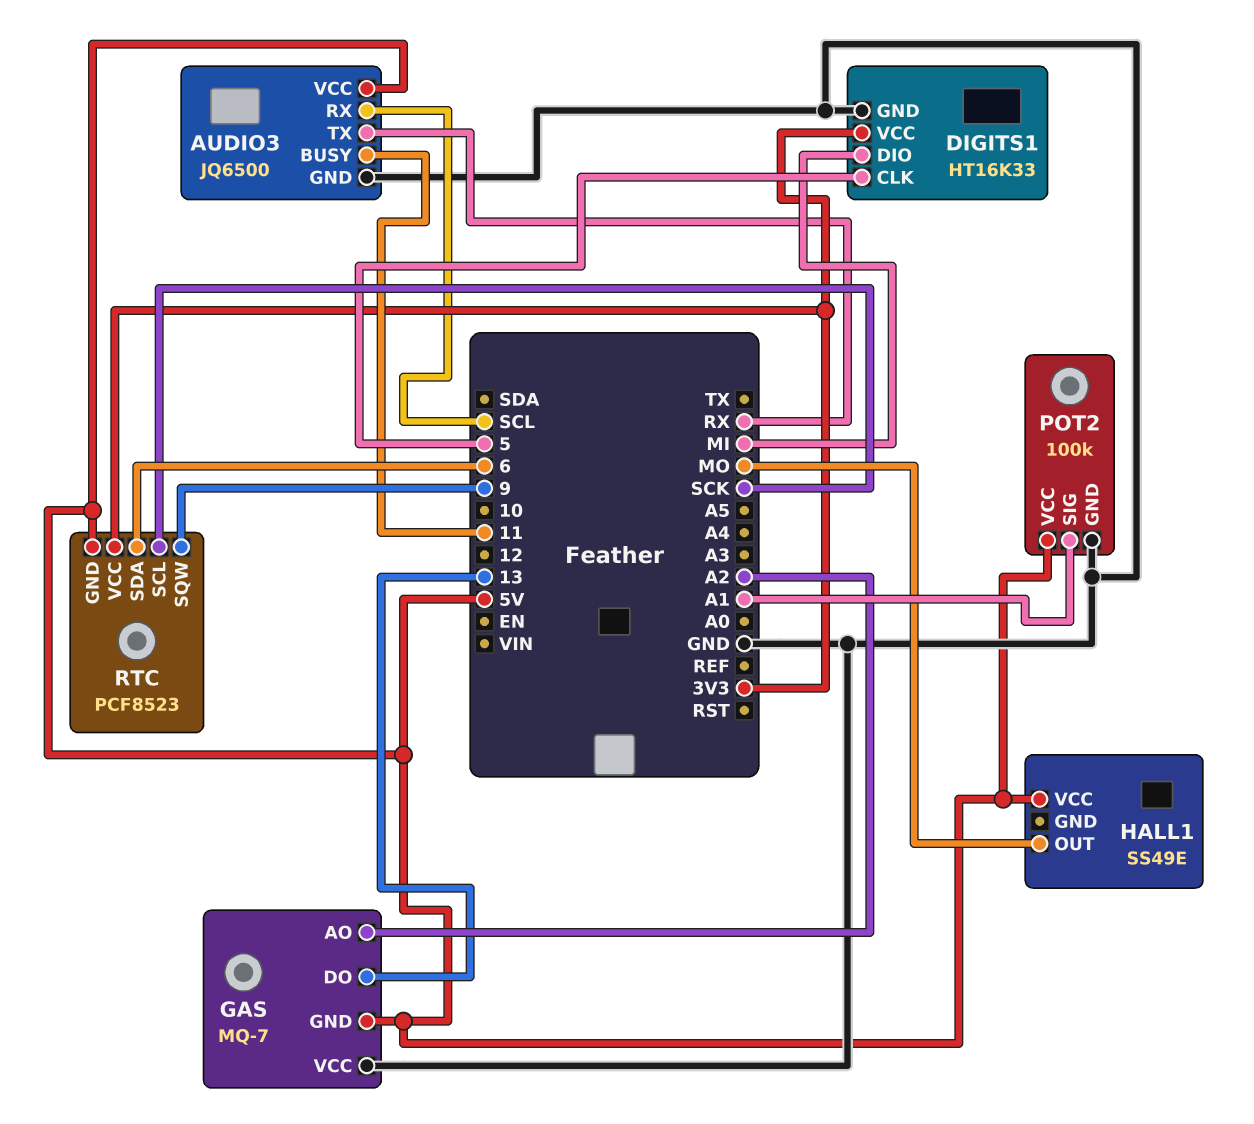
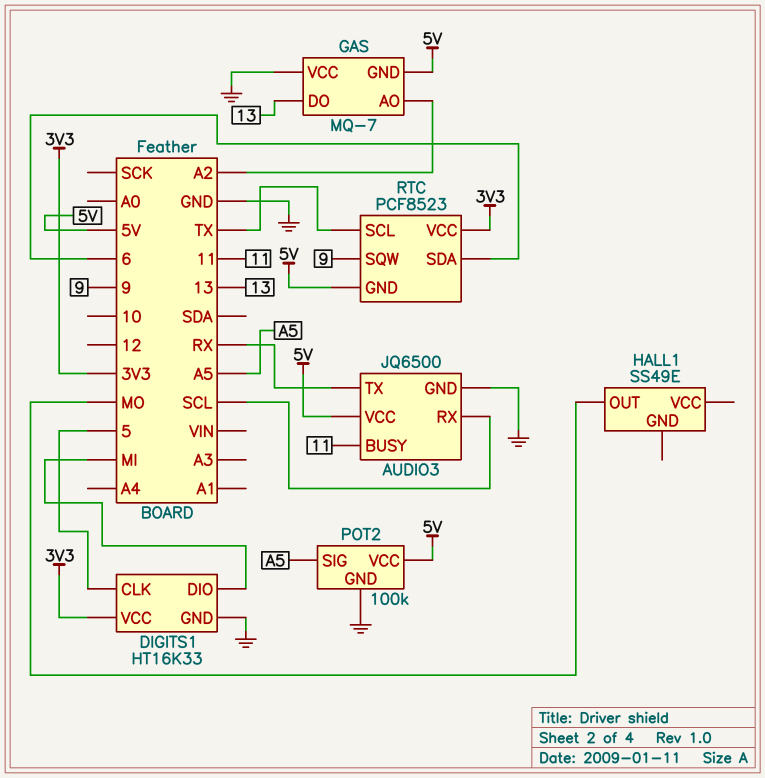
HALL1 pin VCC: 5V -> none
POT2 pin SIG: A1 -> A5
RTC pin SCL: SCK -> TX

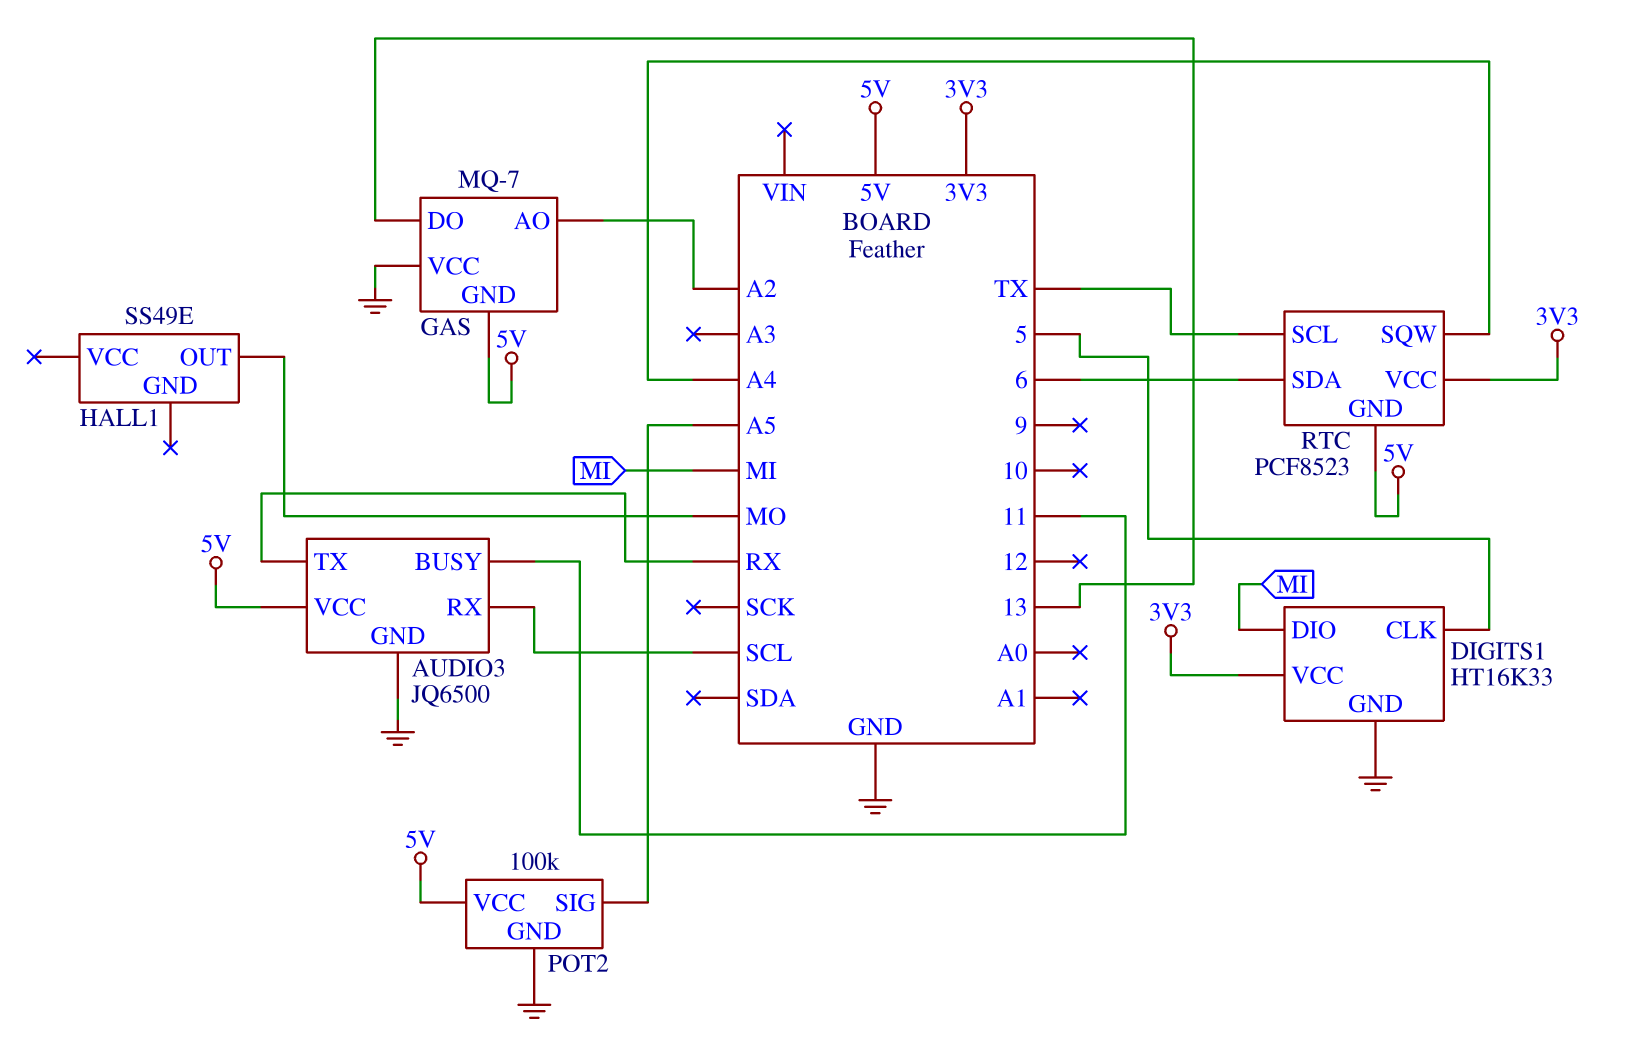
RTC pin SQW: 9 -> A4

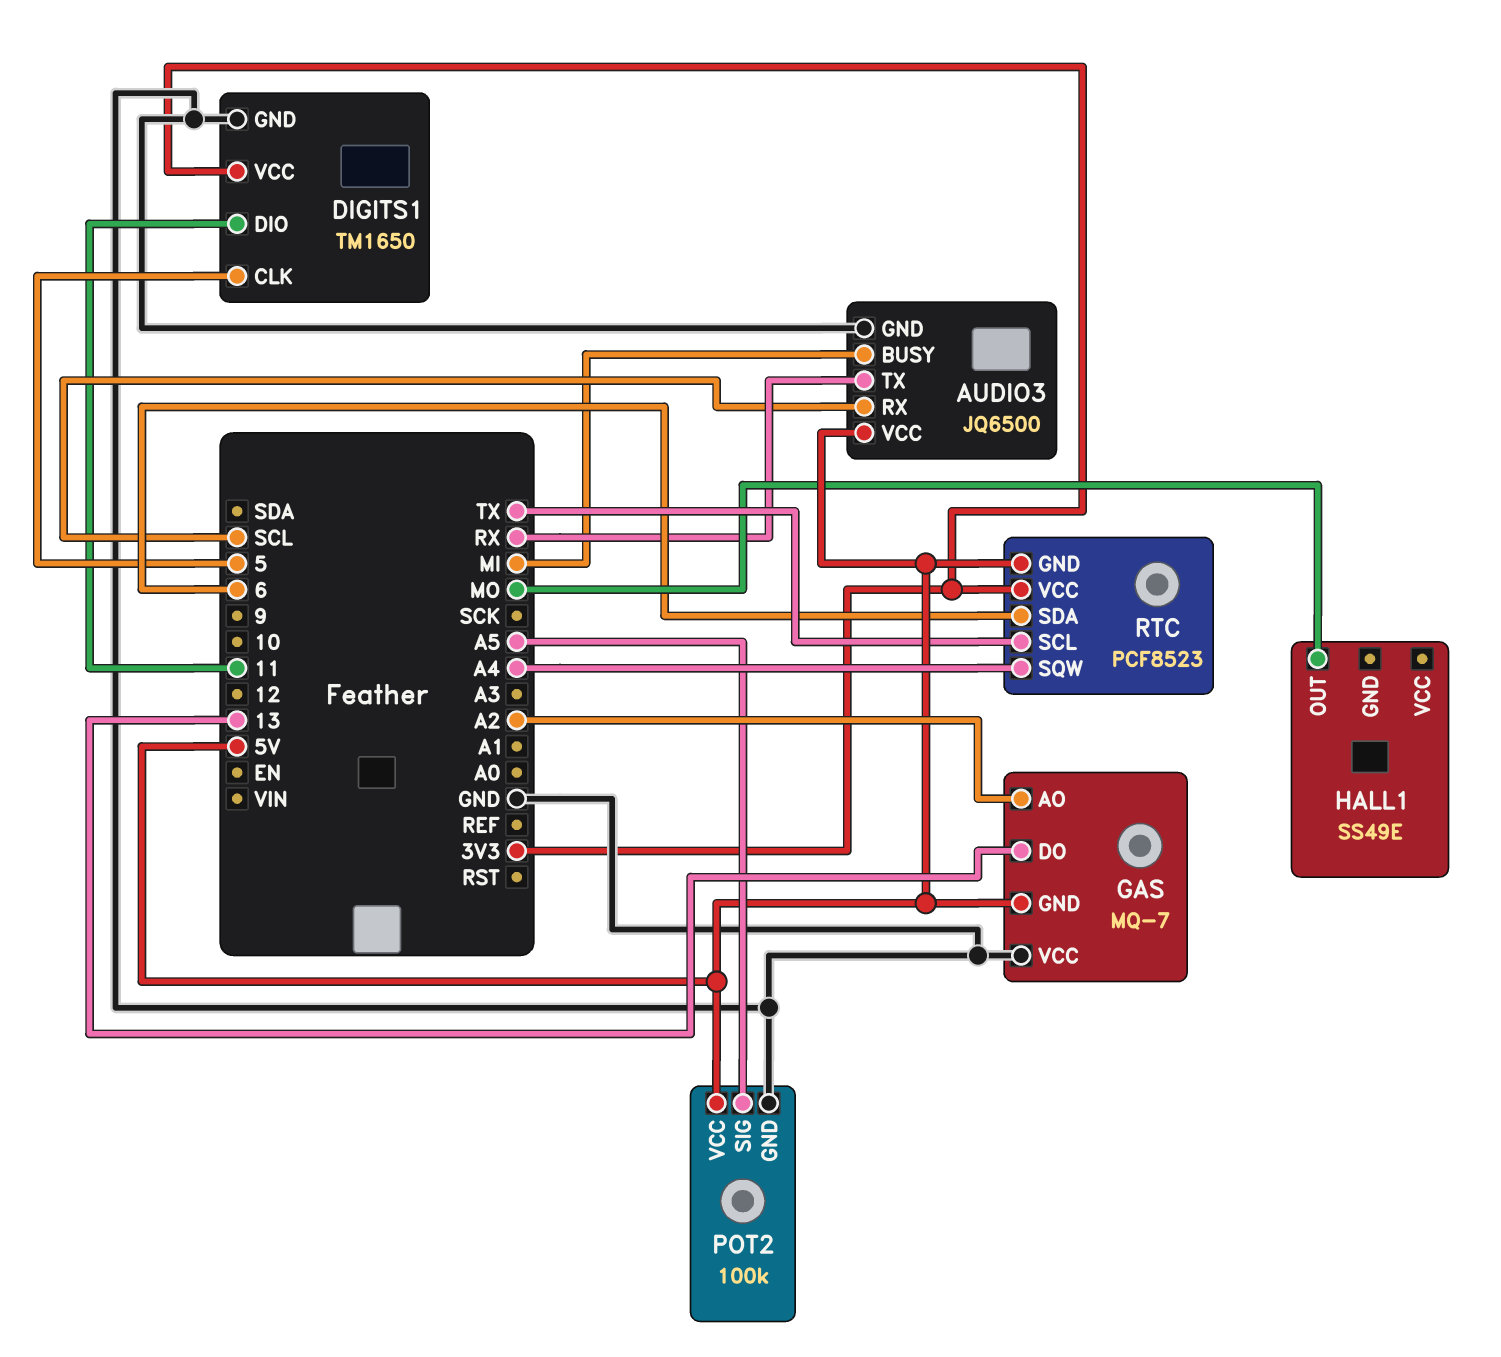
AUDIO3 pin BUSY: 11 -> MI
DIGITS1: HT16K33 -> TM1650
DIGITS1 pin DIO: MI -> 11

